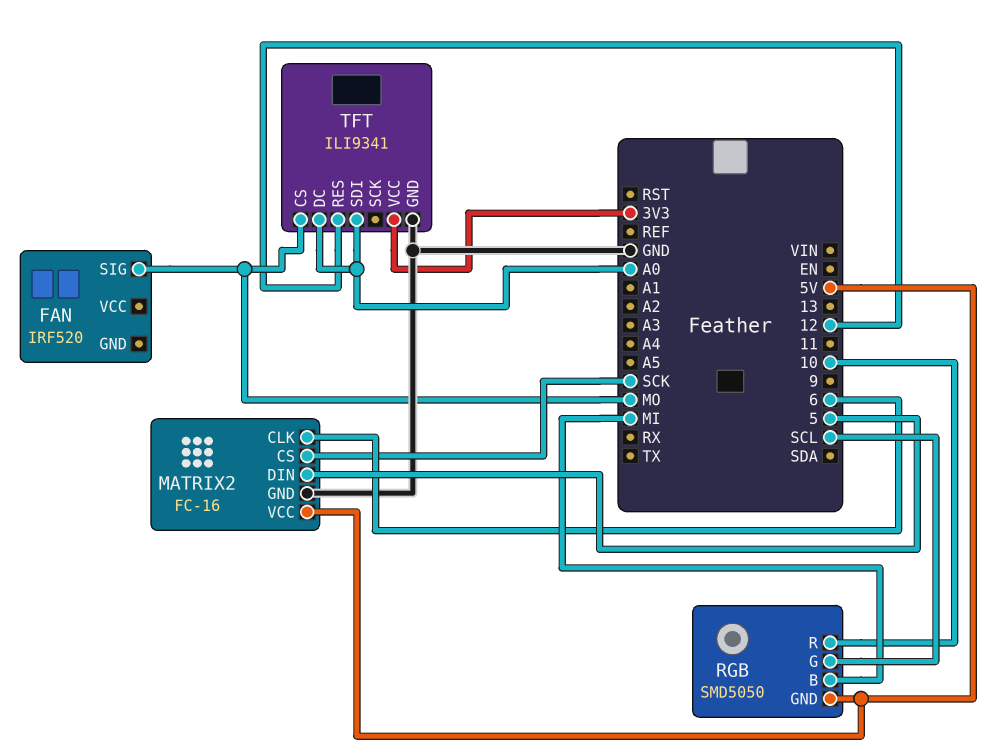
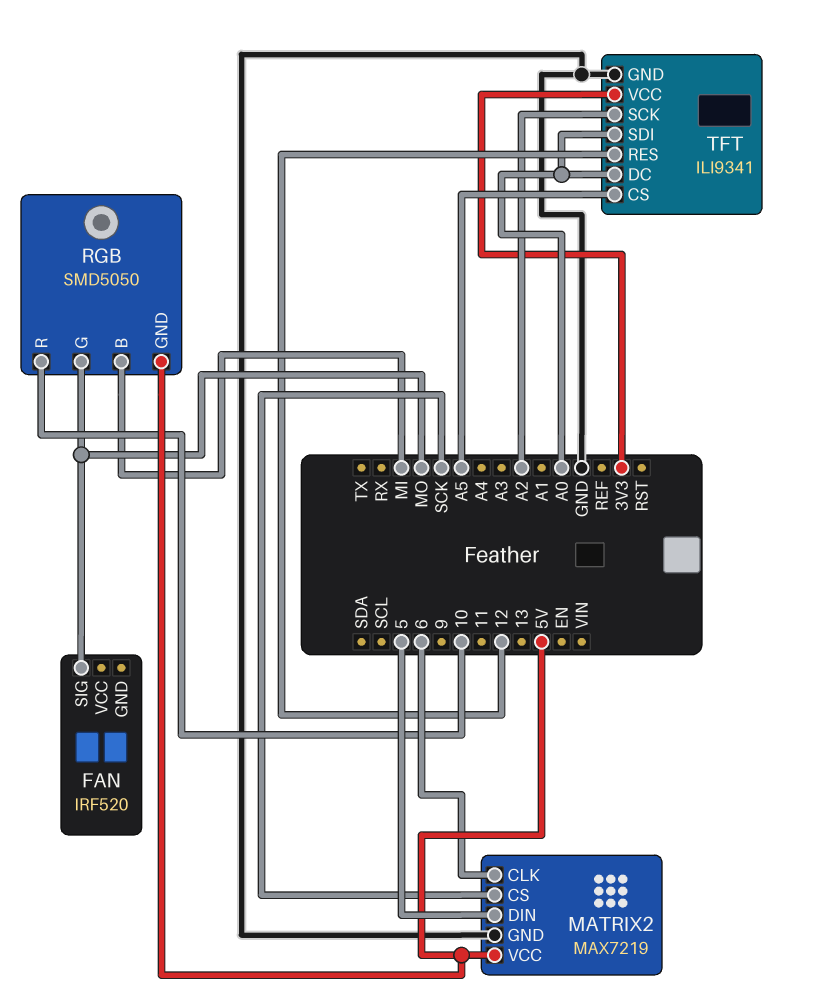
MATRIX2: FC-16 -> MAX7219
RGB pin G: SCL -> MO
TFT pin CS: MO -> A5
TFT pin SCK: none -> A2

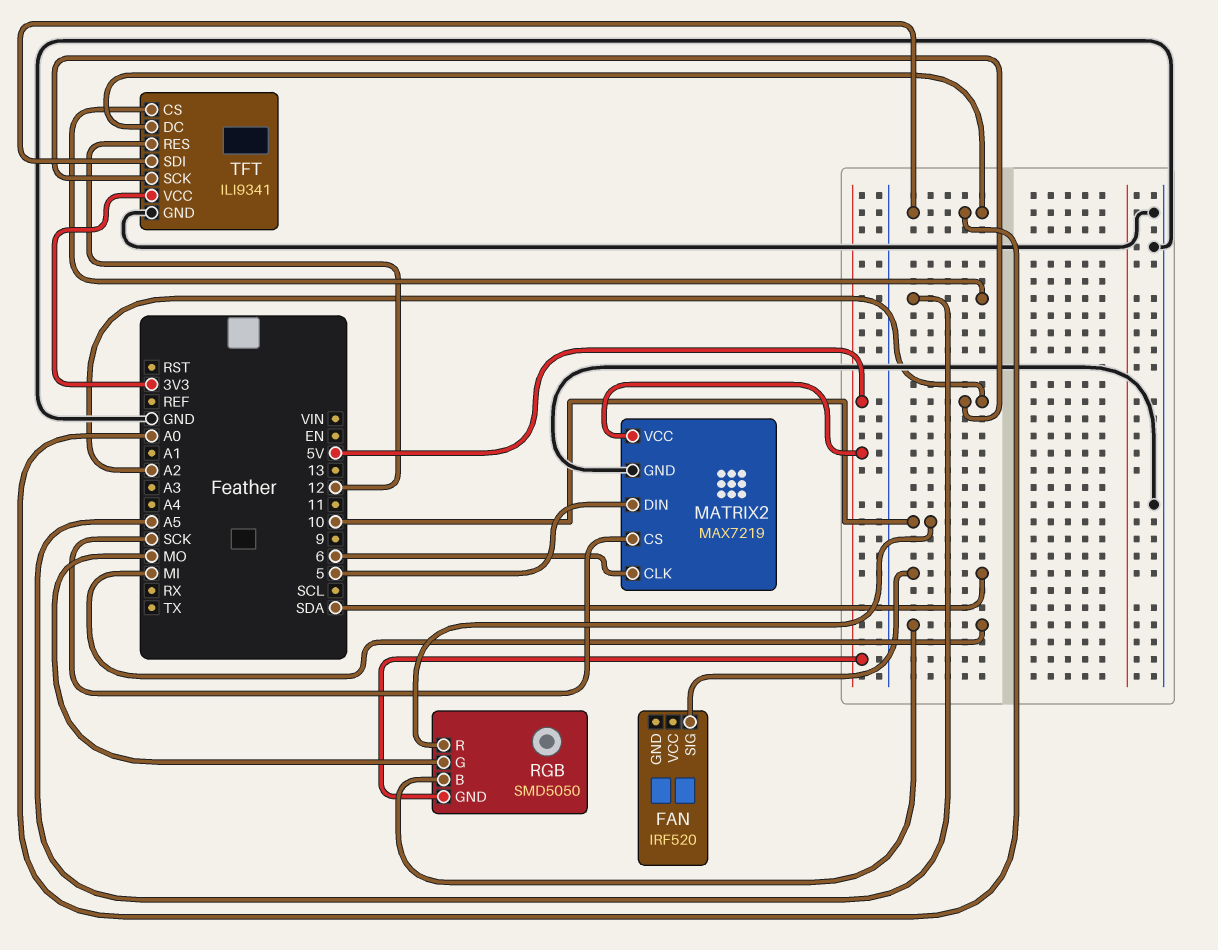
FAN pin SIG: MO -> SDA

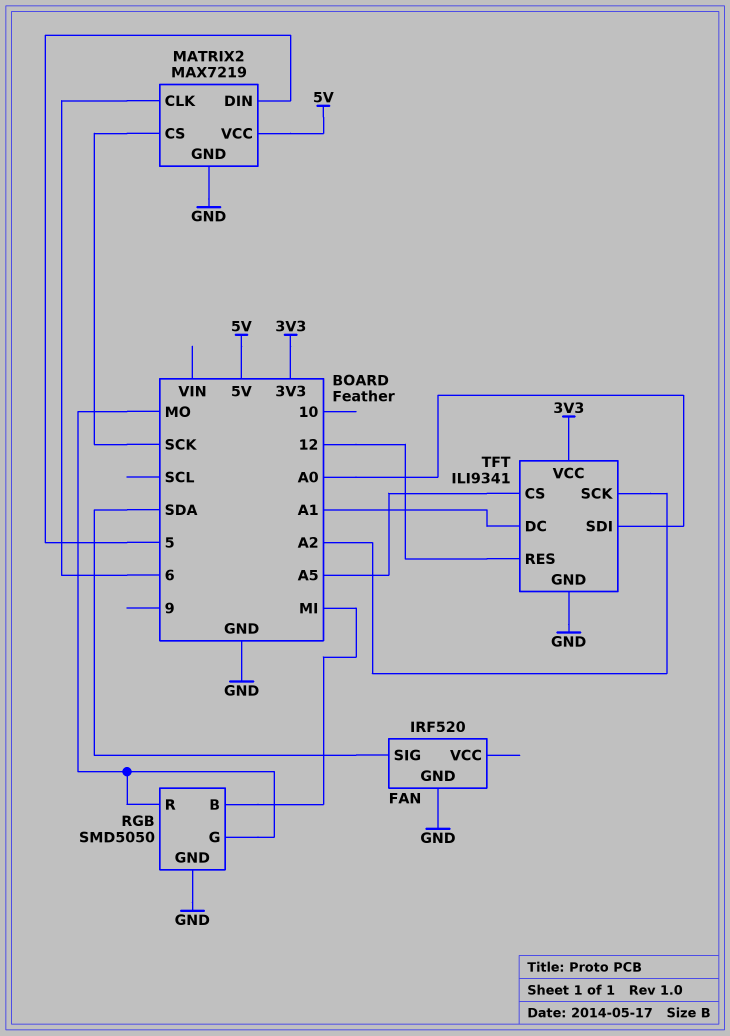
FAN pin GND: none -> GND
RGB pin GND: 5V -> GND
RGB pin R: 10 -> MO
TFT pin DC: A0 -> A1

